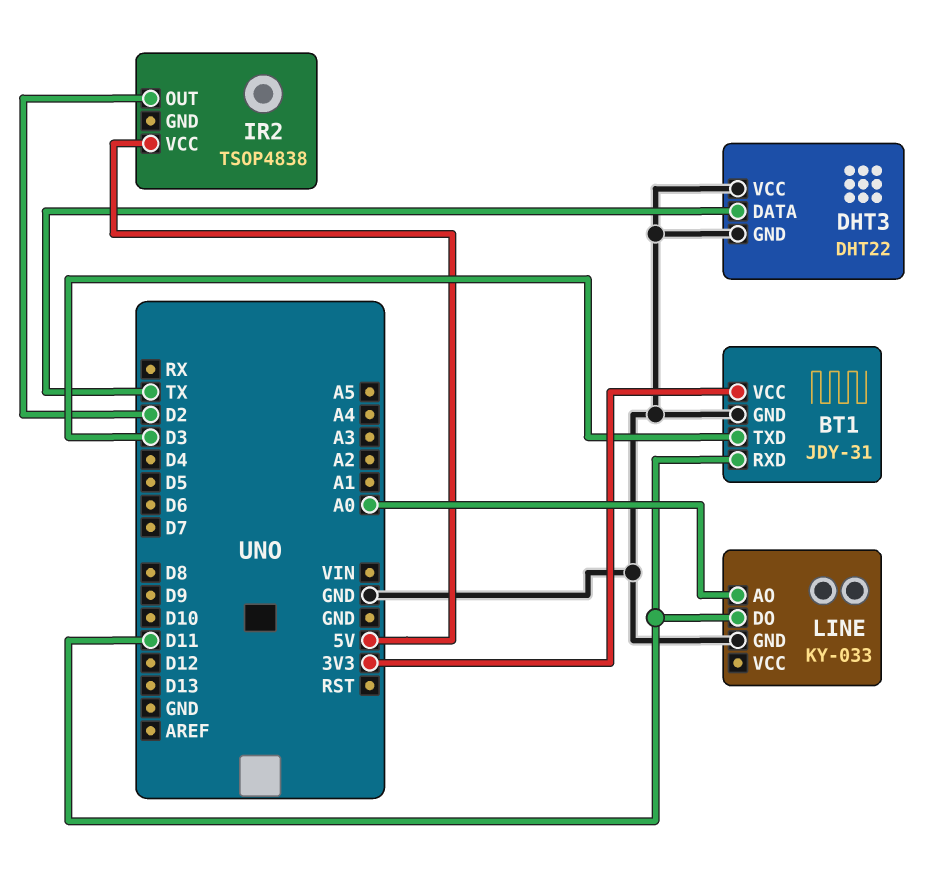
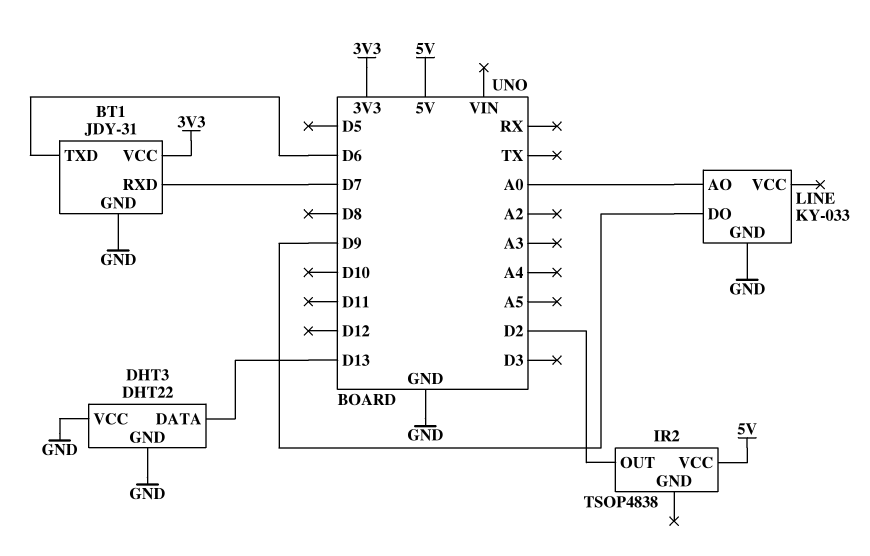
BT1 pin RXD: D11 -> D7
BT1 pin TXD: D3 -> D6
DHT3 pin DATA: TX -> D13
LINE pin DO: D11 -> D9

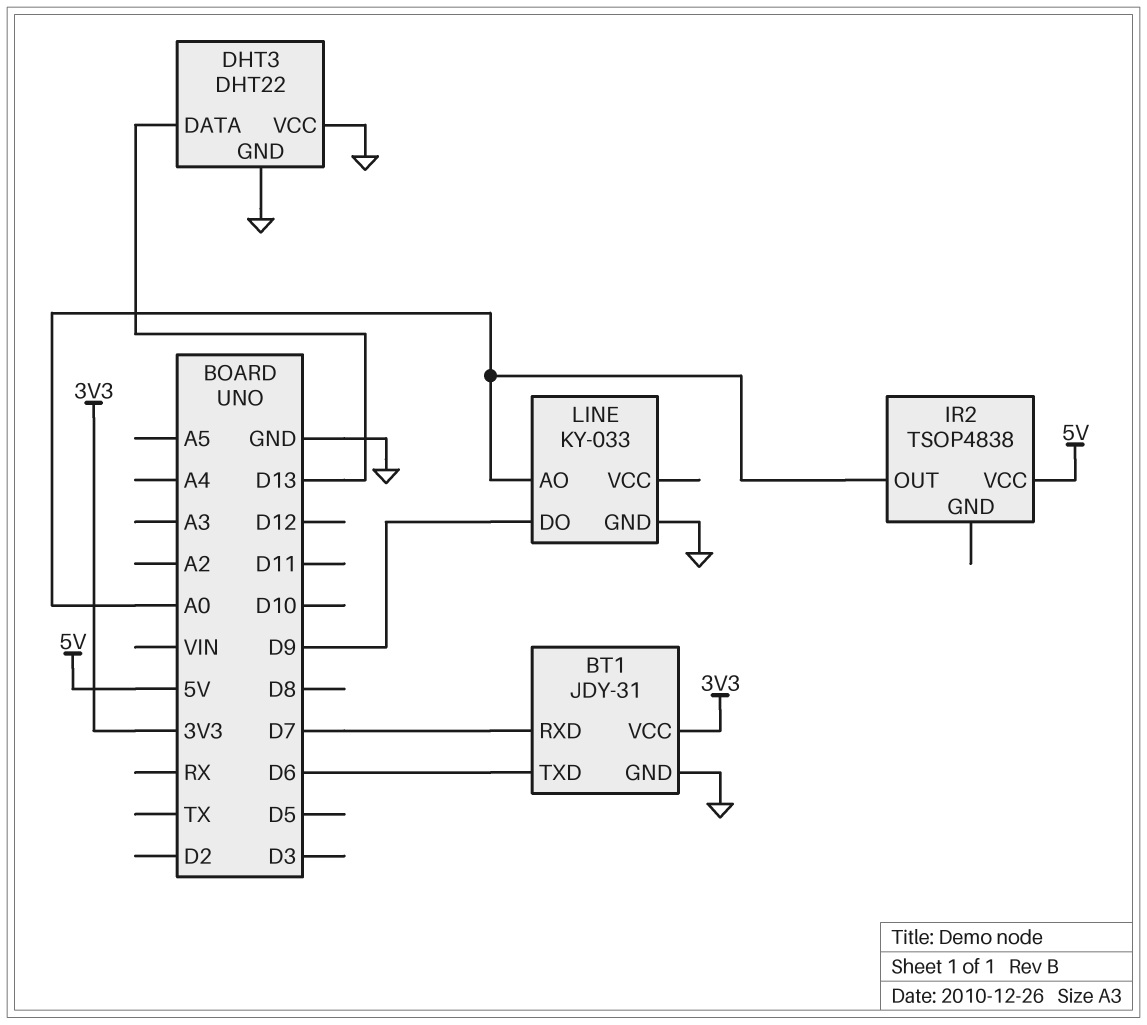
IR2 pin OUT: D2 -> A0

